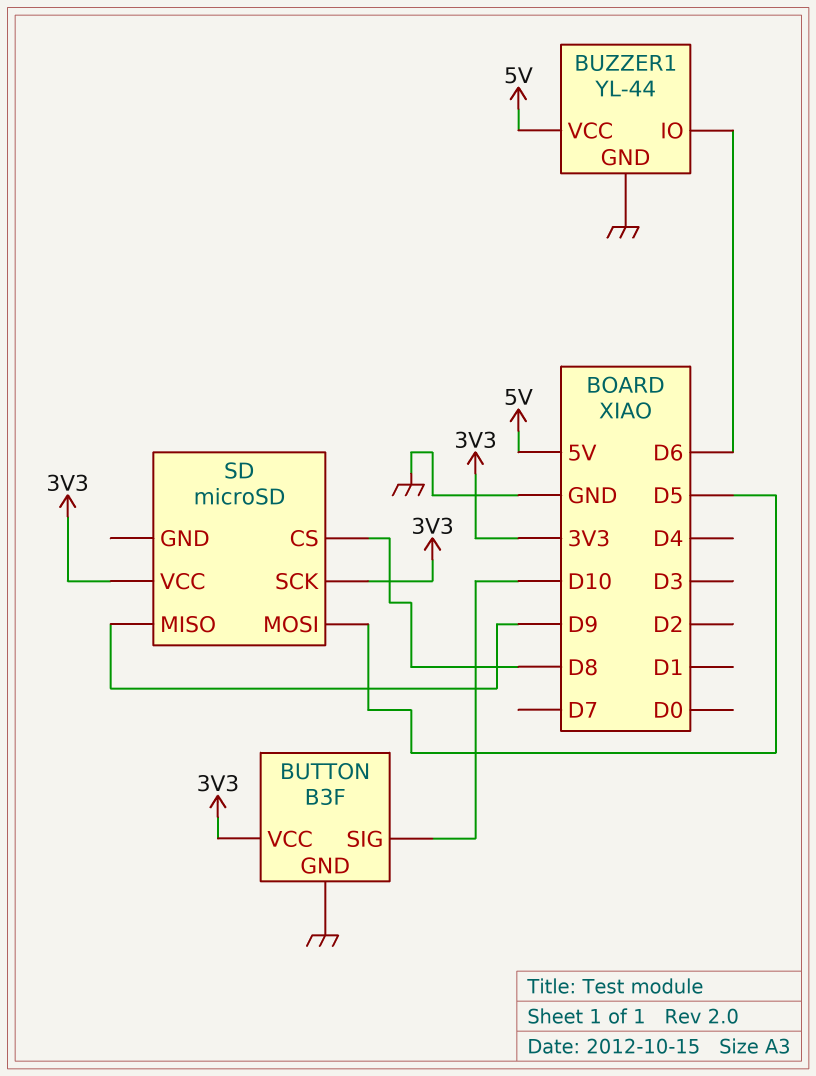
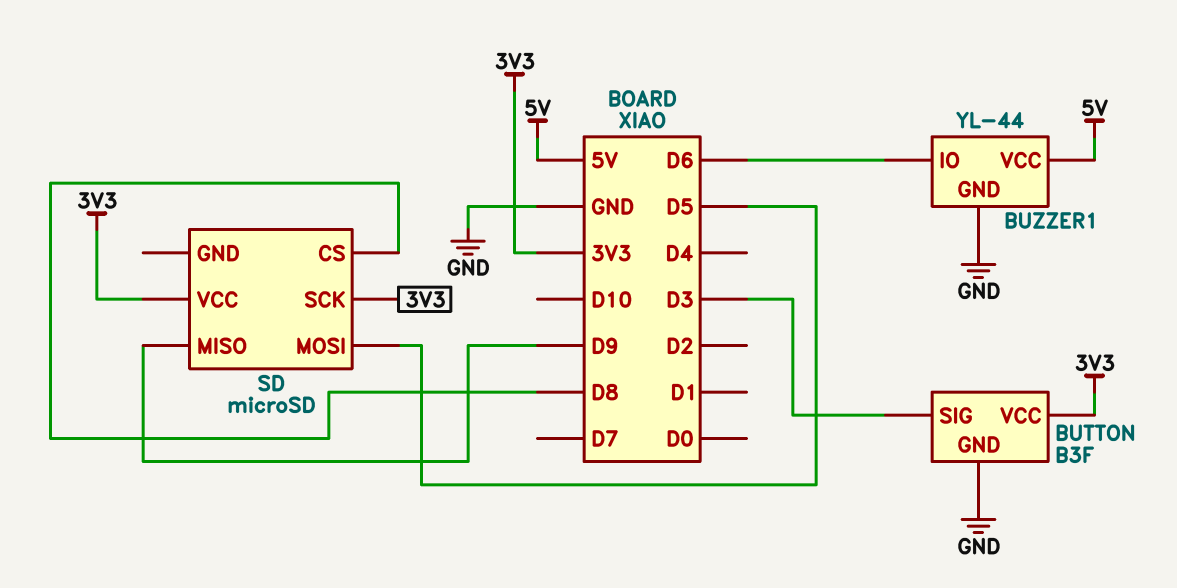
BUTTON pin SIG: D10 -> D3

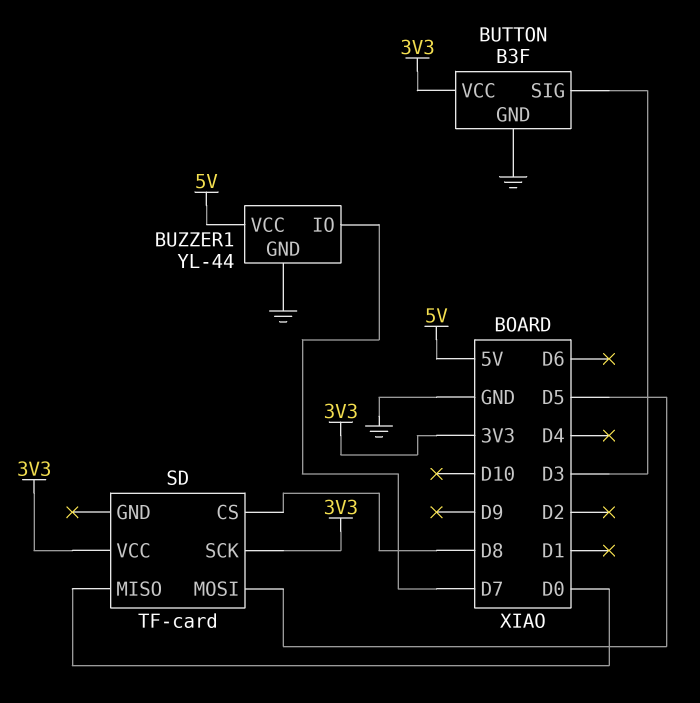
BUZZER1 pin IO: D6 -> D7
SD: microSD -> TF-card
SD pin MISO: D9 -> D0

